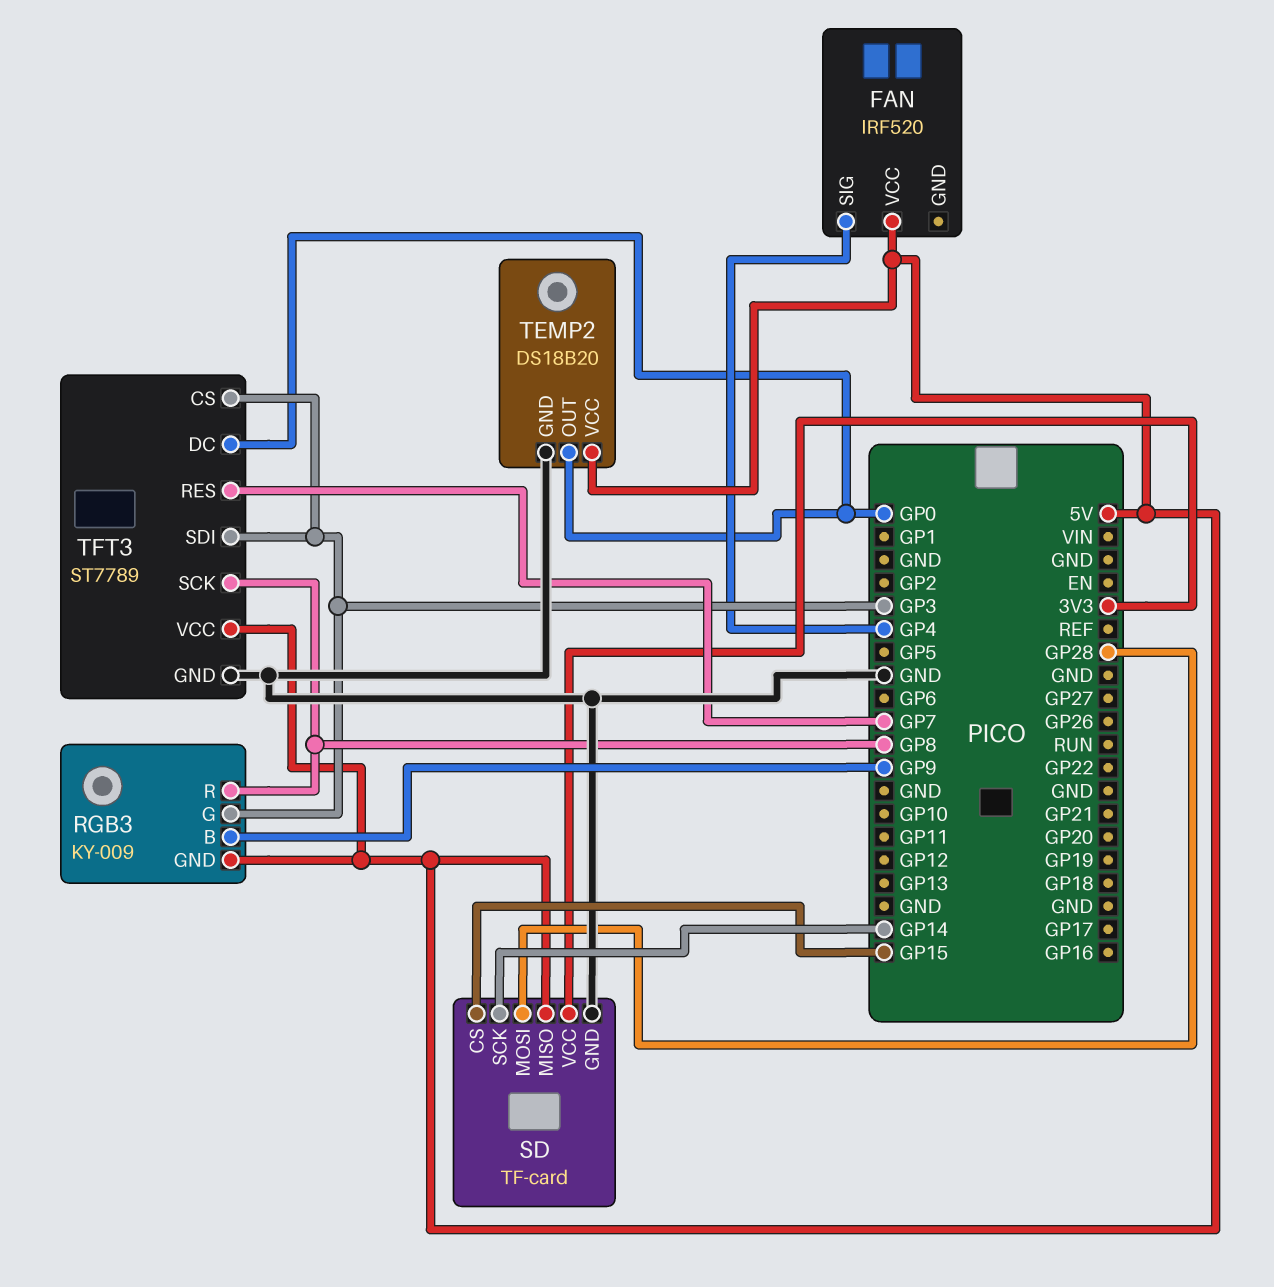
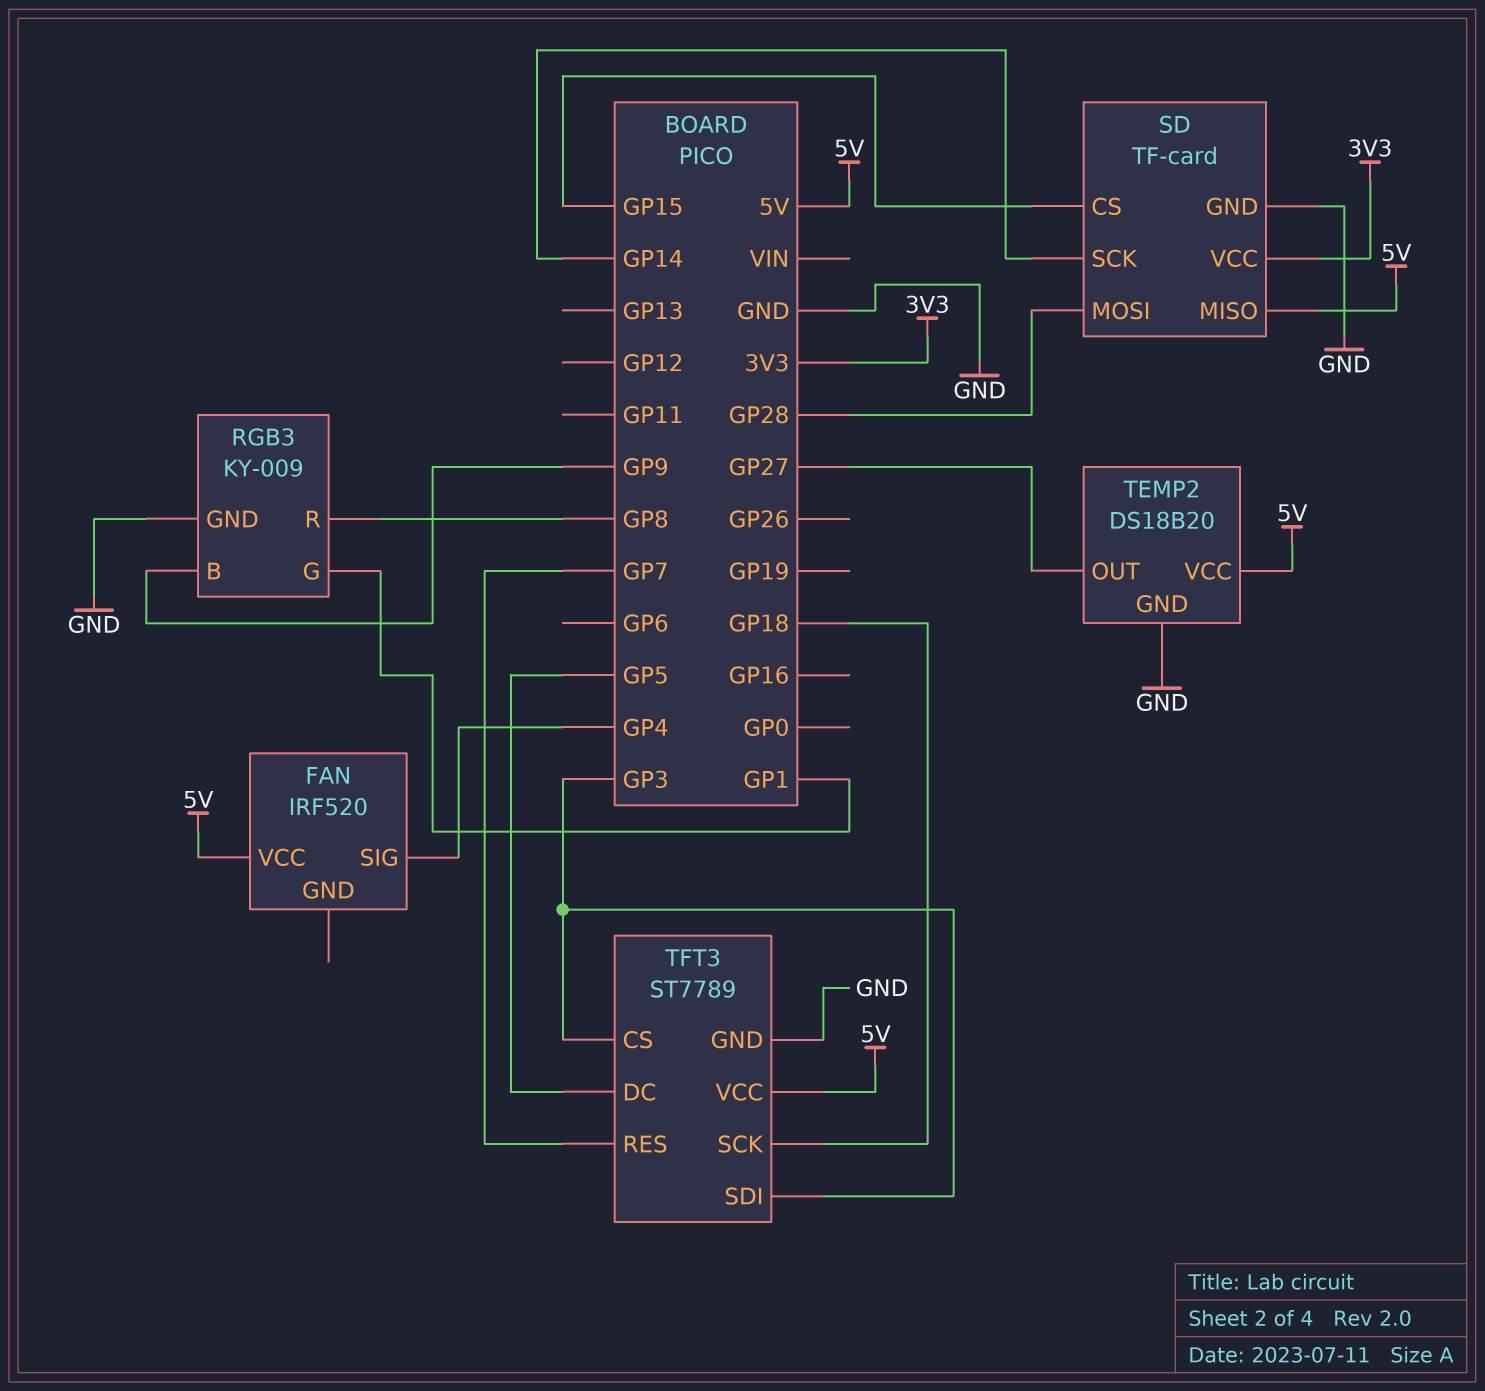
RGB3 pin G: GP3 -> GP1
RGB3 pin GND: 5V -> GND
TEMP2 pin OUT: GP0 -> GP27
TFT3 pin DC: GP0 -> GP5
TFT3 pin SCK: GP8 -> GP18

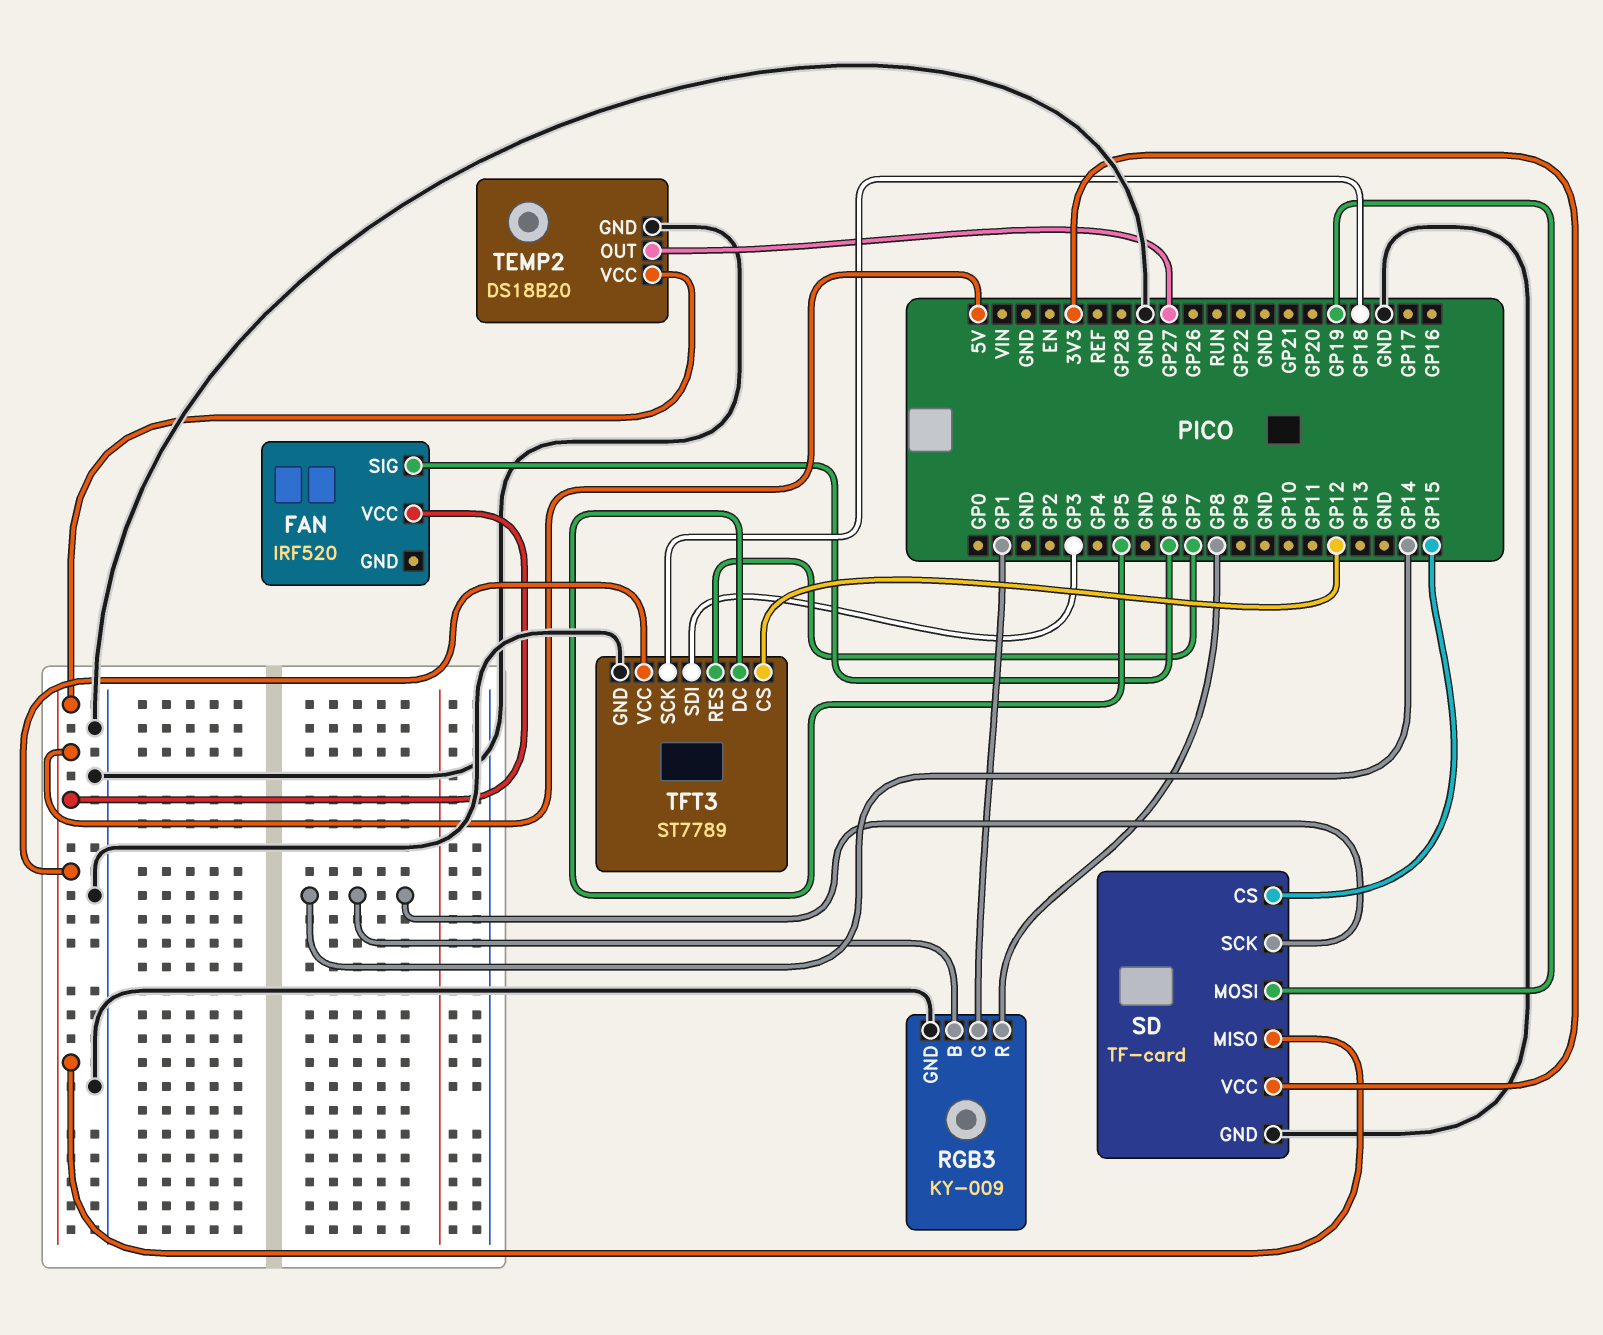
FAN pin SIG: GP4 -> GP6
RGB3 pin B: GP9 -> GP14
SD pin MOSI: GP28 -> GP19
TFT3 pin CS: GP3 -> GP12

